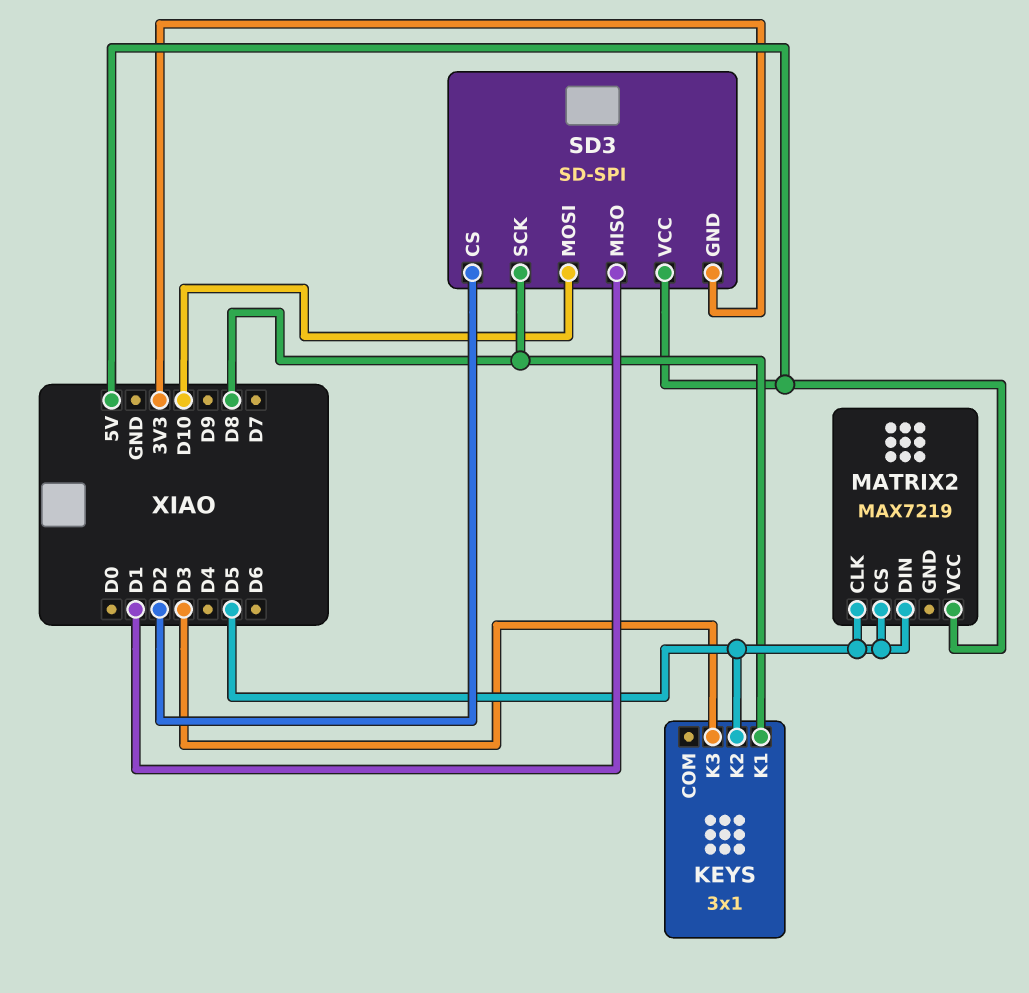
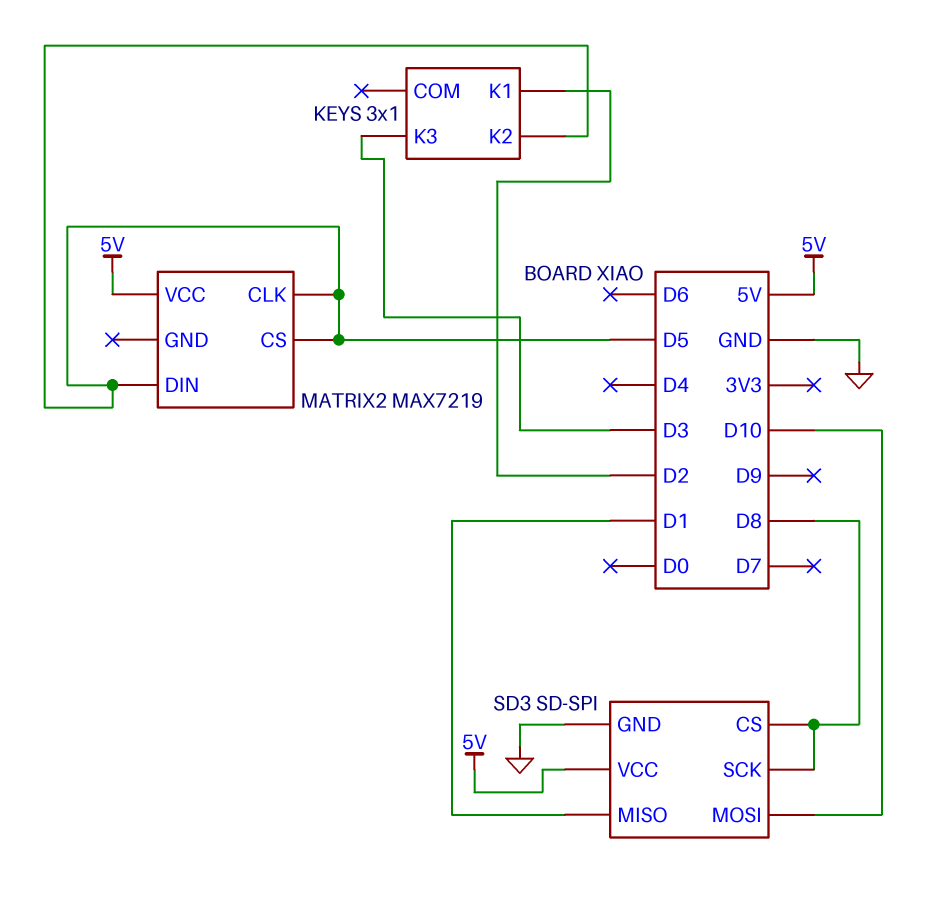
KEYS pin K1: D8 -> D2
SD3 pin CS: D2 -> D8
SD3 pin GND: 3V3 -> GND

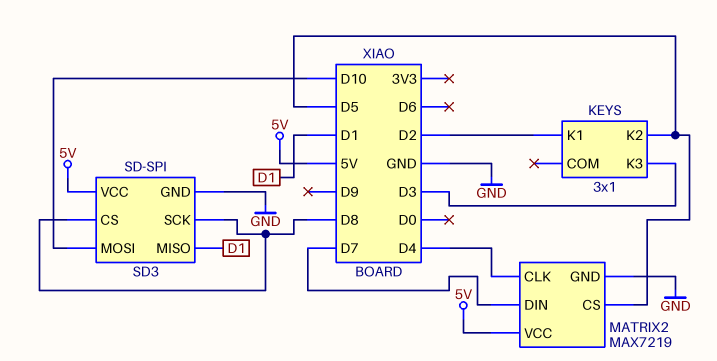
MATRIX2 pin CLK: D5 -> D4
MATRIX2 pin DIN: D5 -> D7
MATRIX2 pin GND: none -> GND

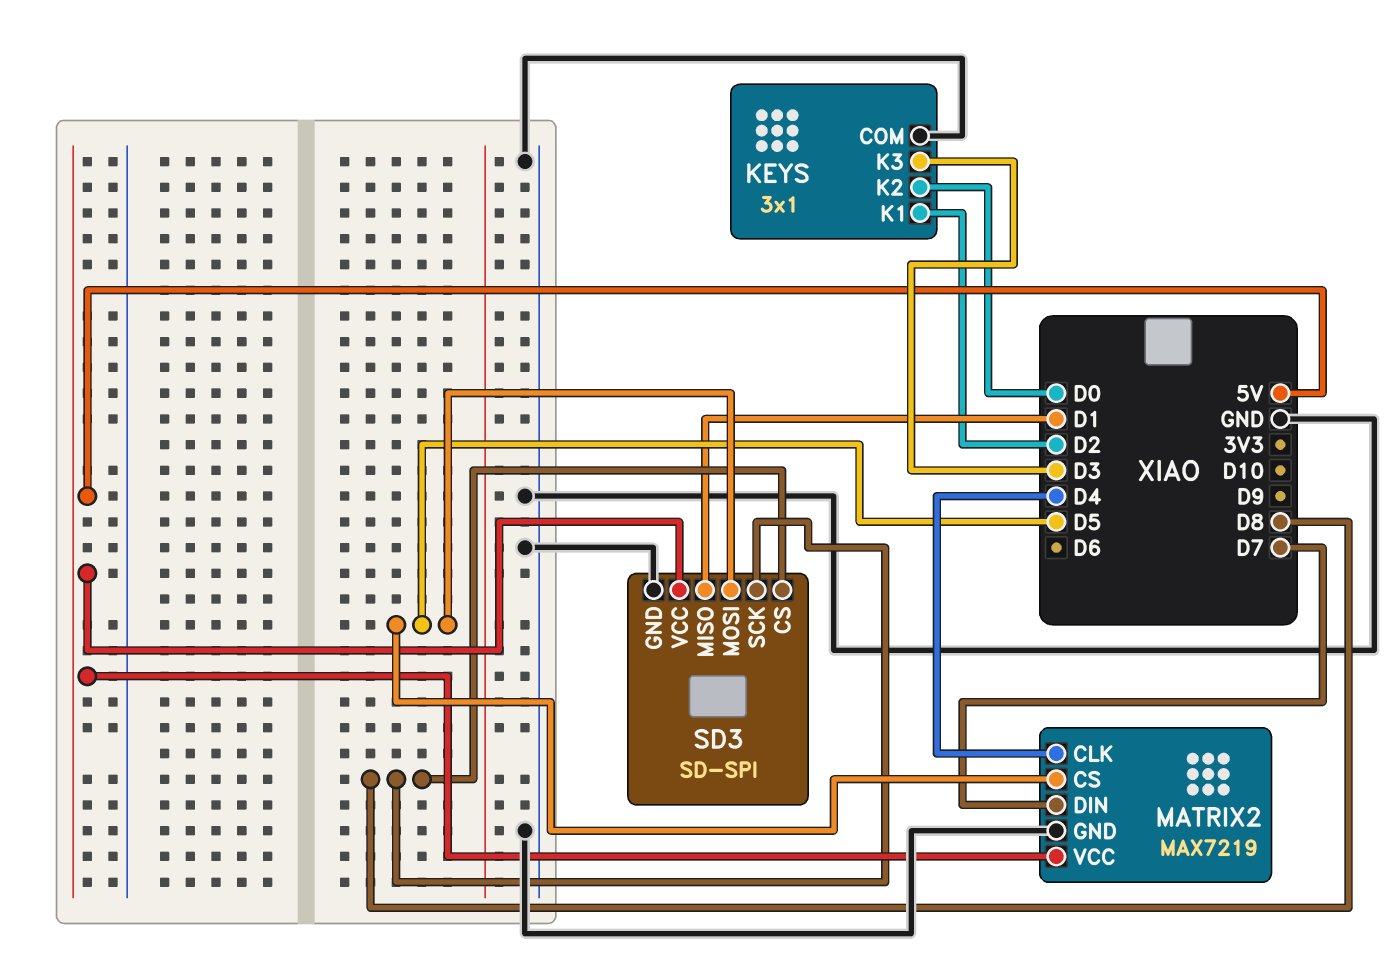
KEYS pin COM: none -> GND
KEYS pin K2: D5 -> D0
SD3 pin MOSI: D10 -> D5

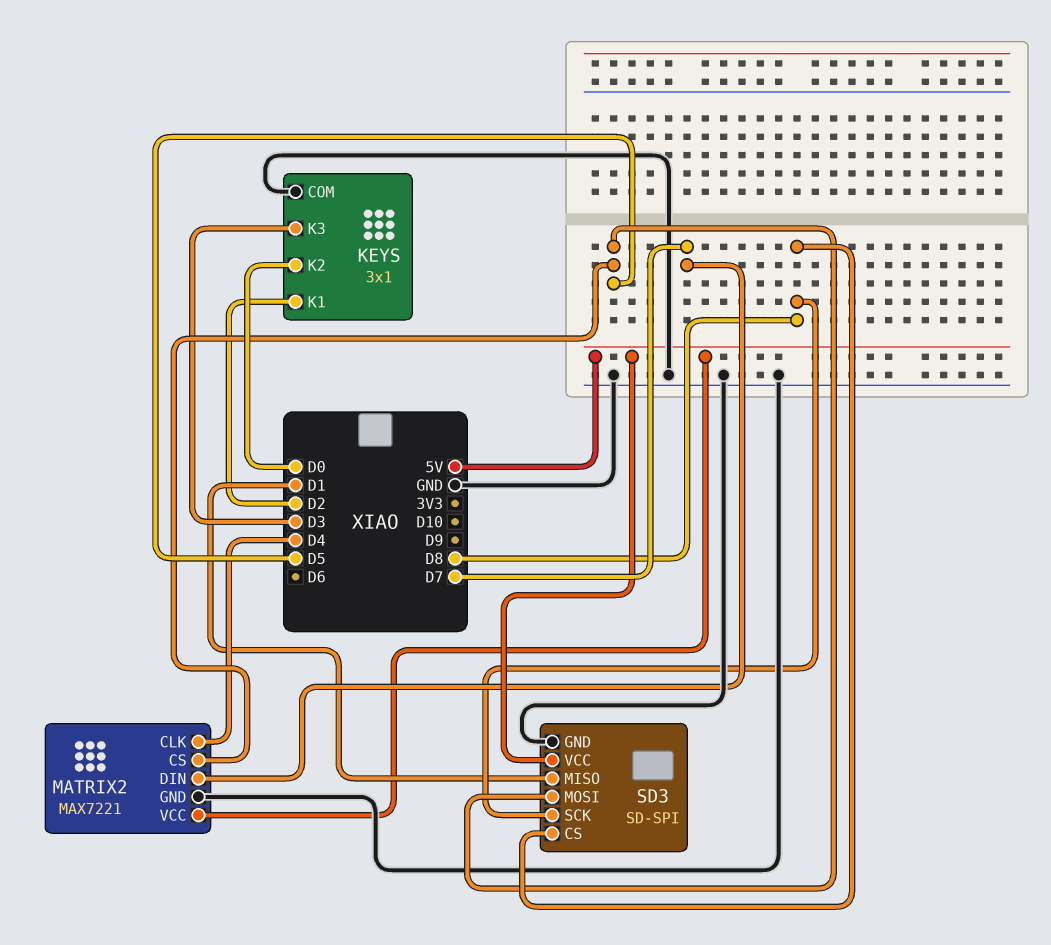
MATRIX2: MAX7219 -> MAX7221

